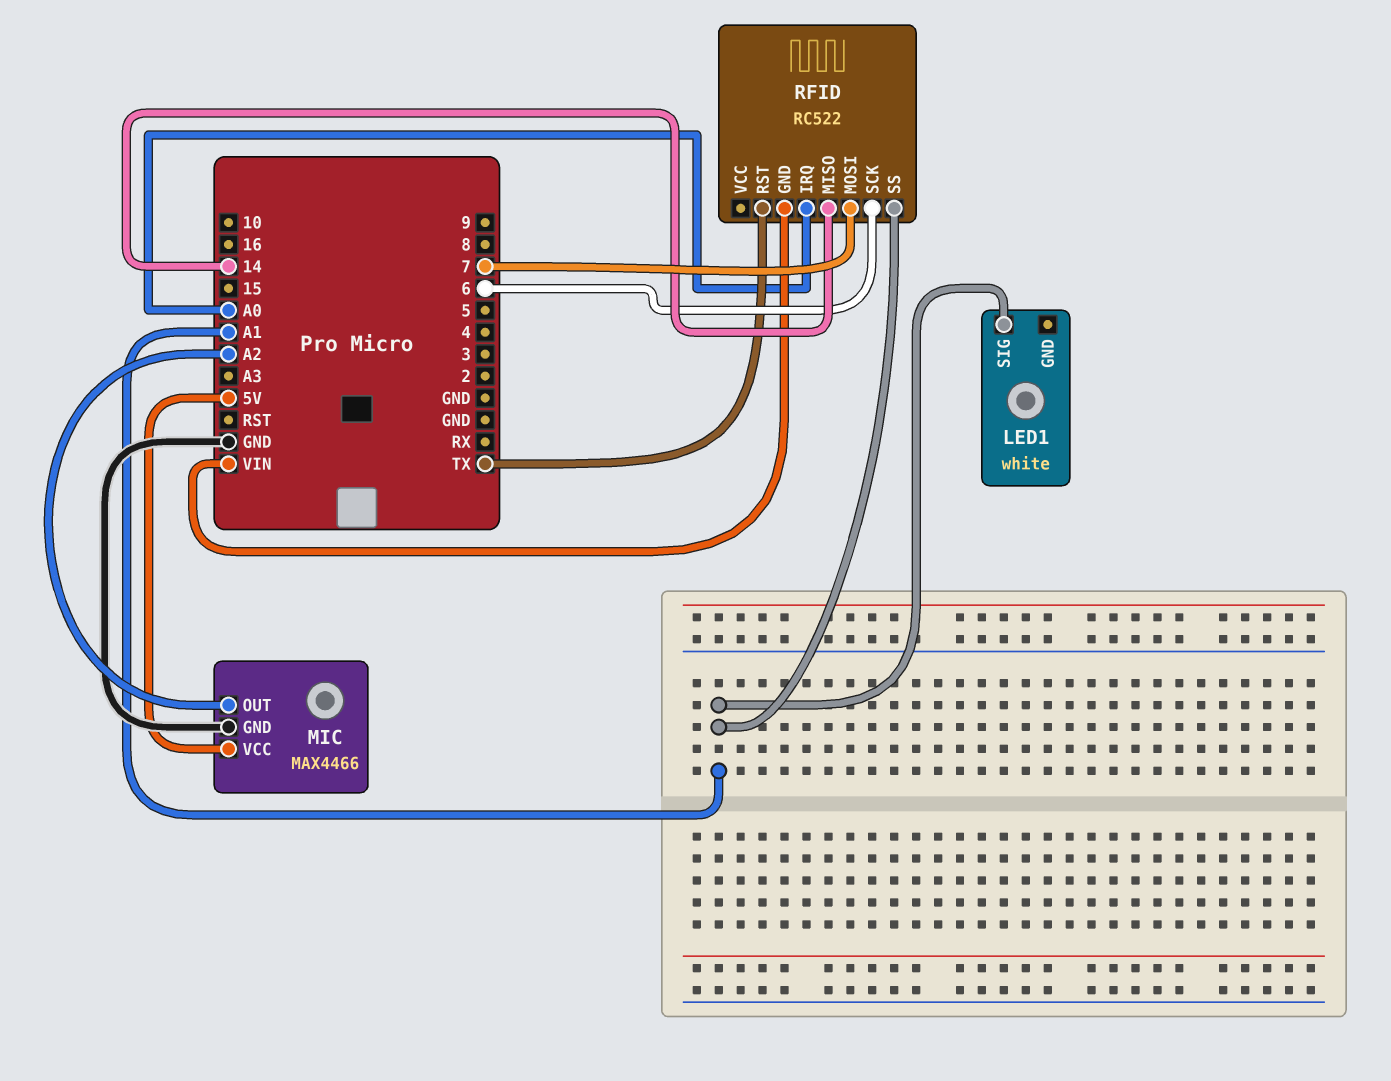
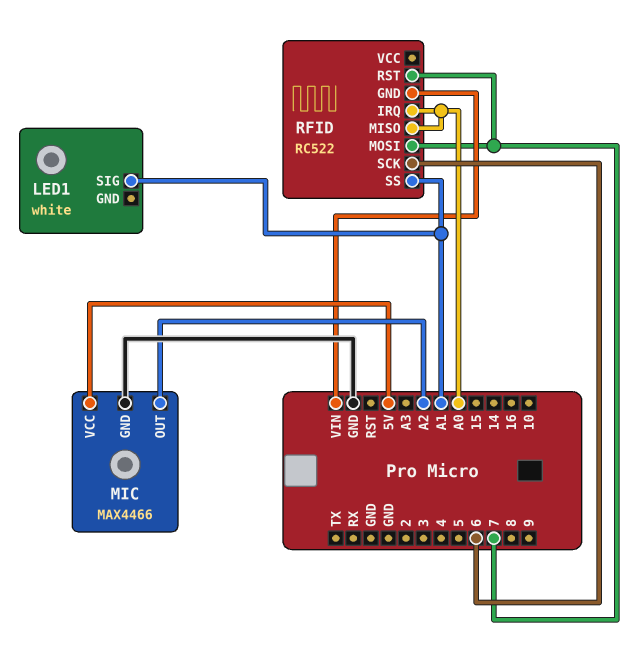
RFID pin MISO: 14 -> A0
RFID pin RST: TX -> 7

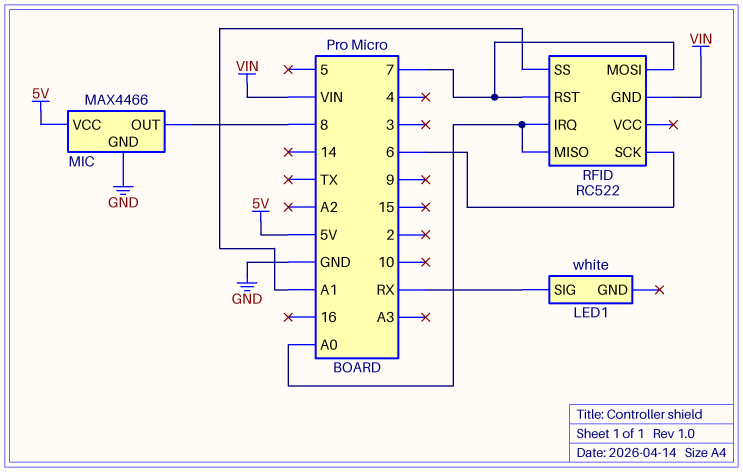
LED1 pin SIG: A1 -> RX
MIC pin OUT: A2 -> 8

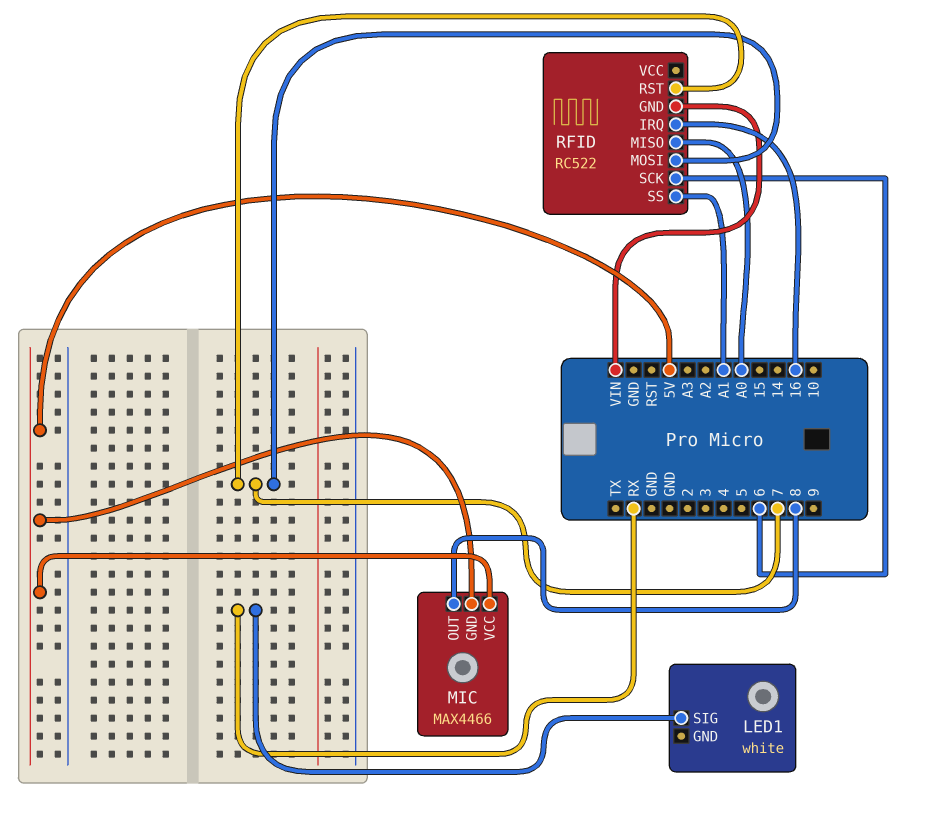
MIC pin GND: GND -> 5V
RFID pin IRQ: A0 -> 16

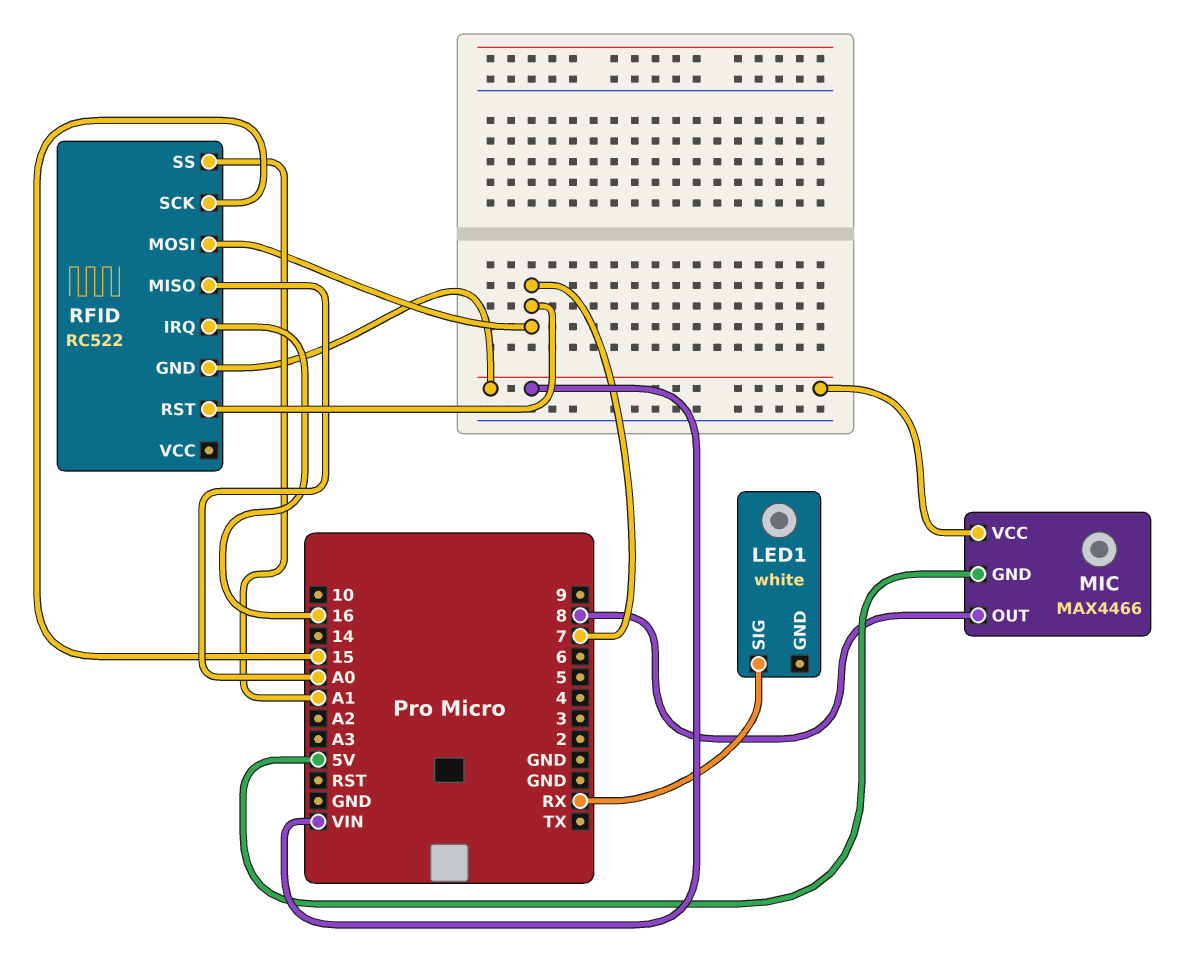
MIC pin VCC: 5V -> VIN
RFID pin SCK: 6 -> 15

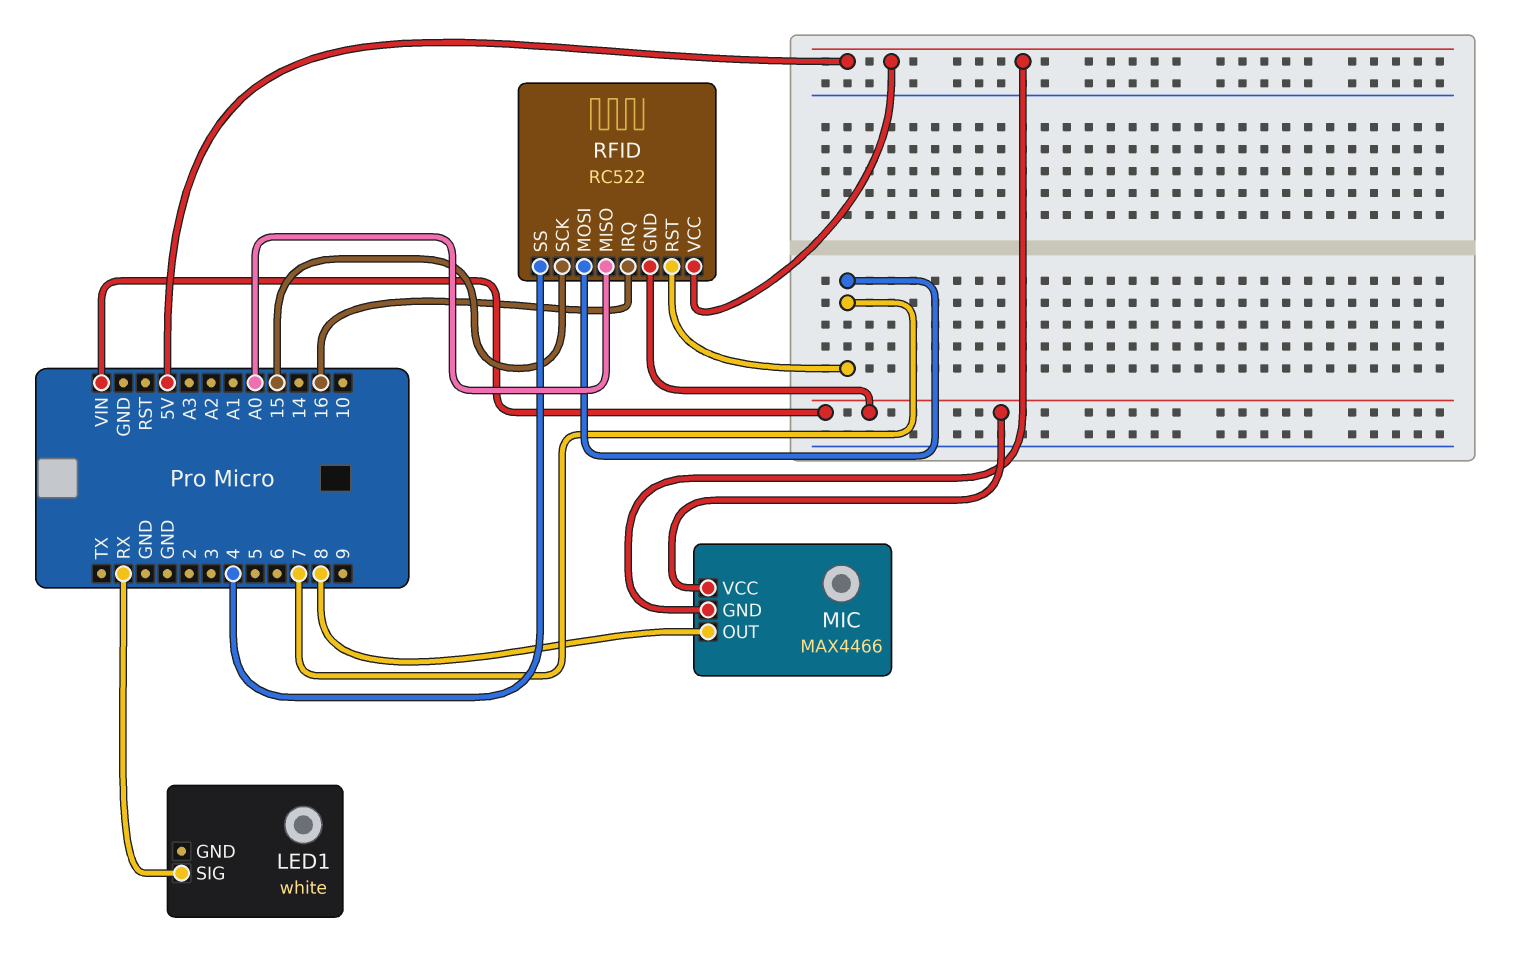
RFID pin SS: A1 -> 4
RFID pin VCC: none -> 5V

